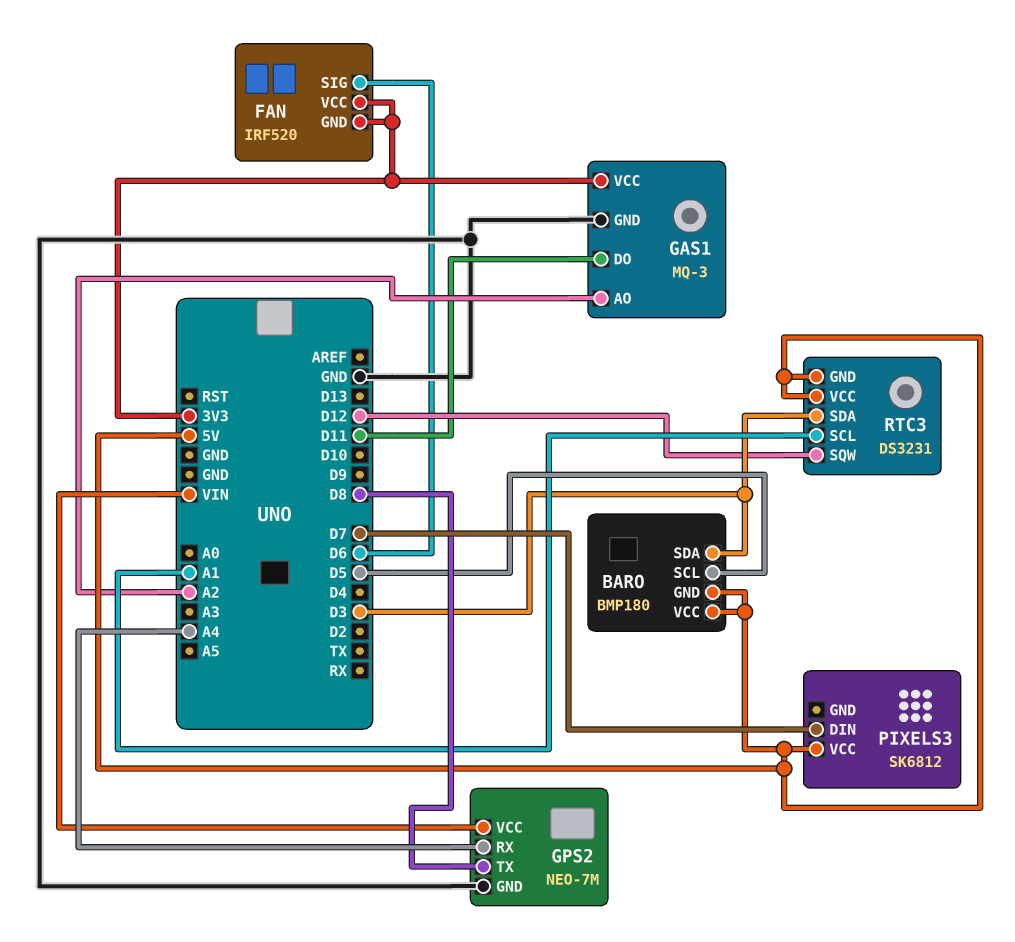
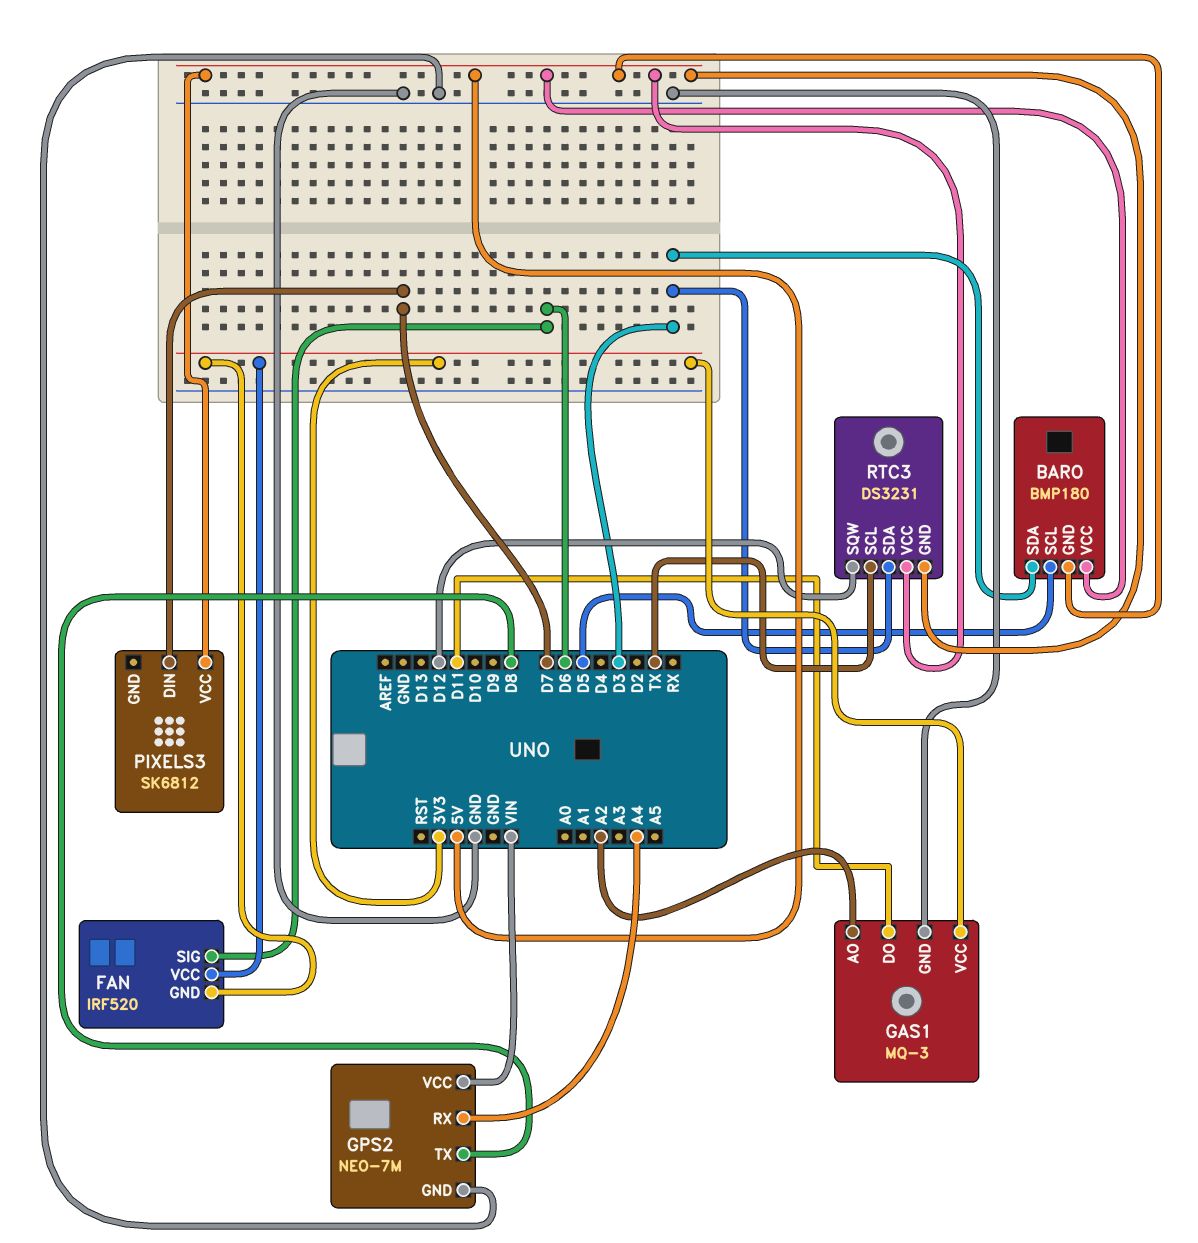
RTC3 pin SCL: A1 -> TX

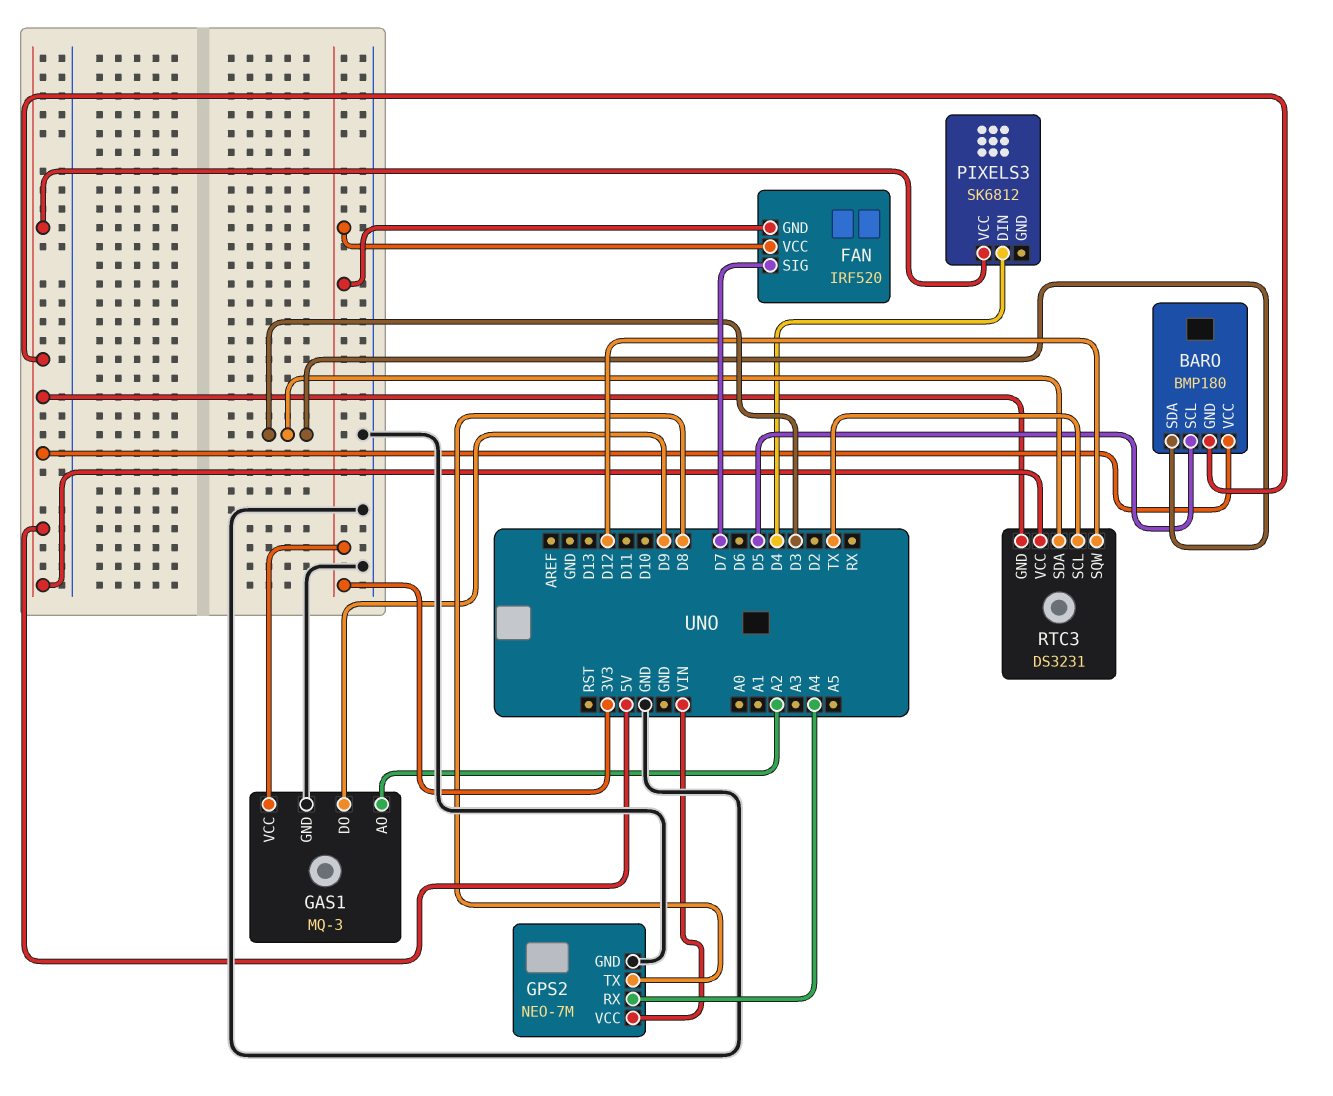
FAN pin SIG: D6 -> D7
GAS1 pin DO: D11 -> D9
PIXELS3 pin DIN: D7 -> D4

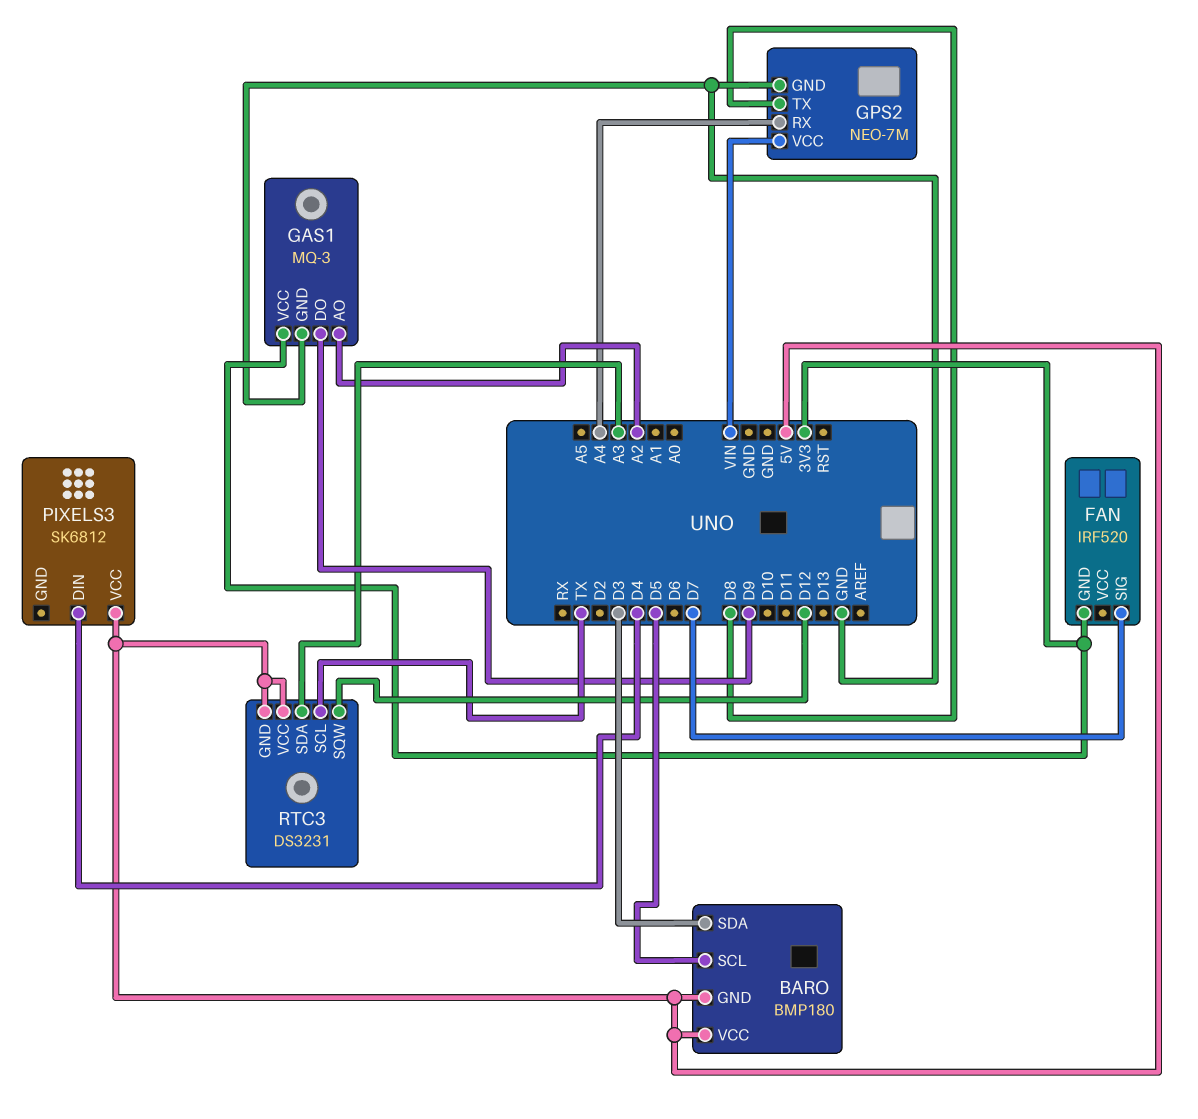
FAN pin VCC: 3V3 -> none
RTC3 pin SDA: D3 -> A3

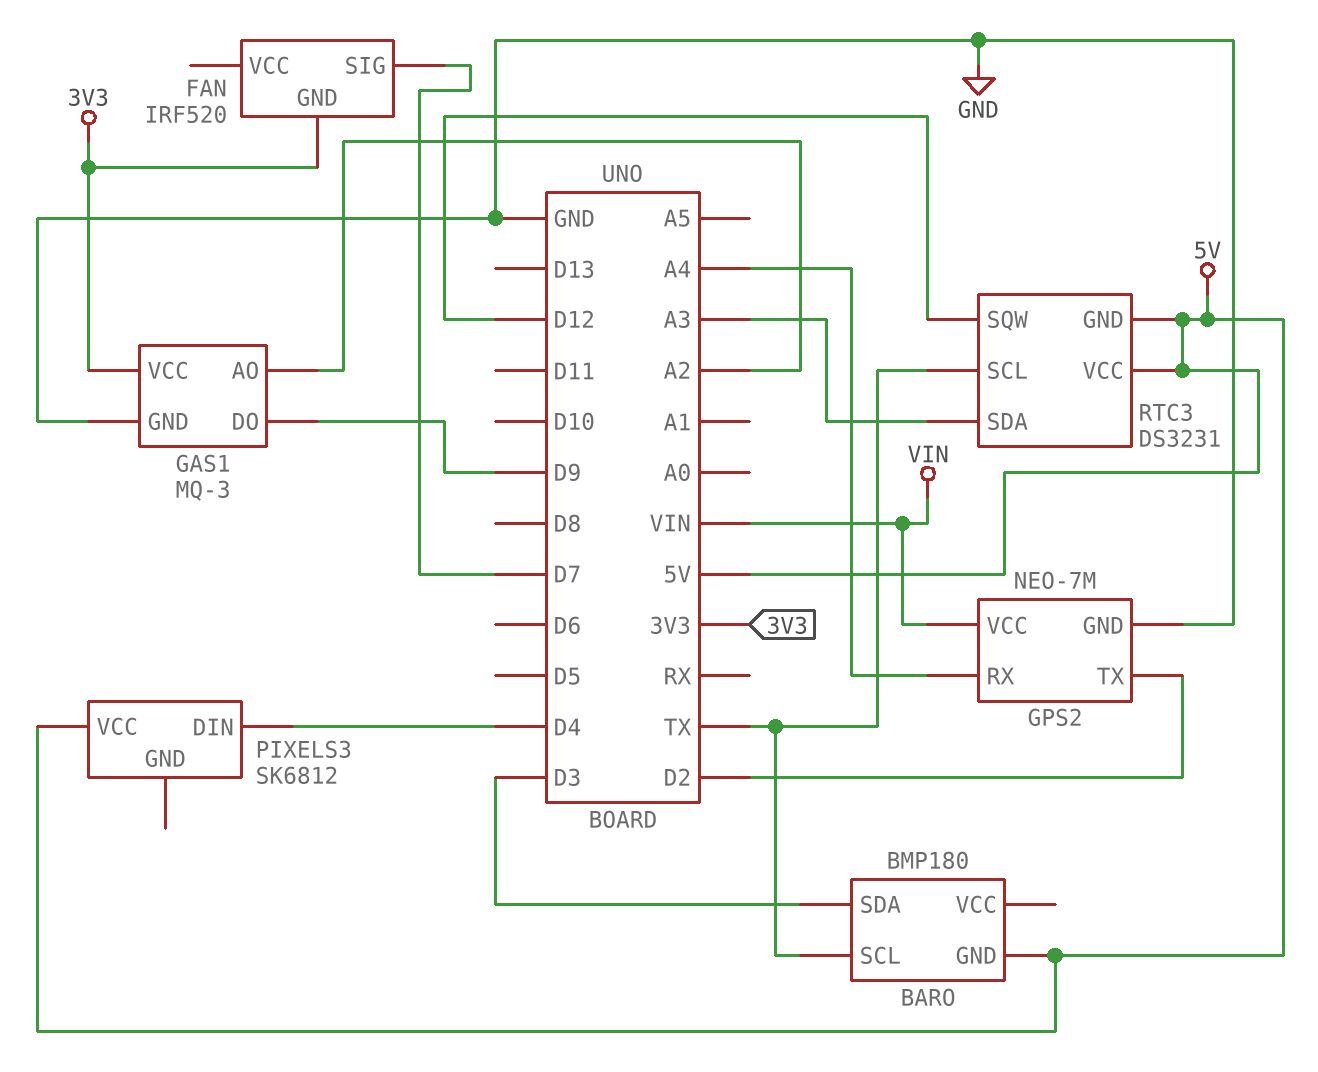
BARO pin SCL: D5 -> TX
BARO pin VCC: 5V -> none
GPS2 pin TX: D8 -> D2

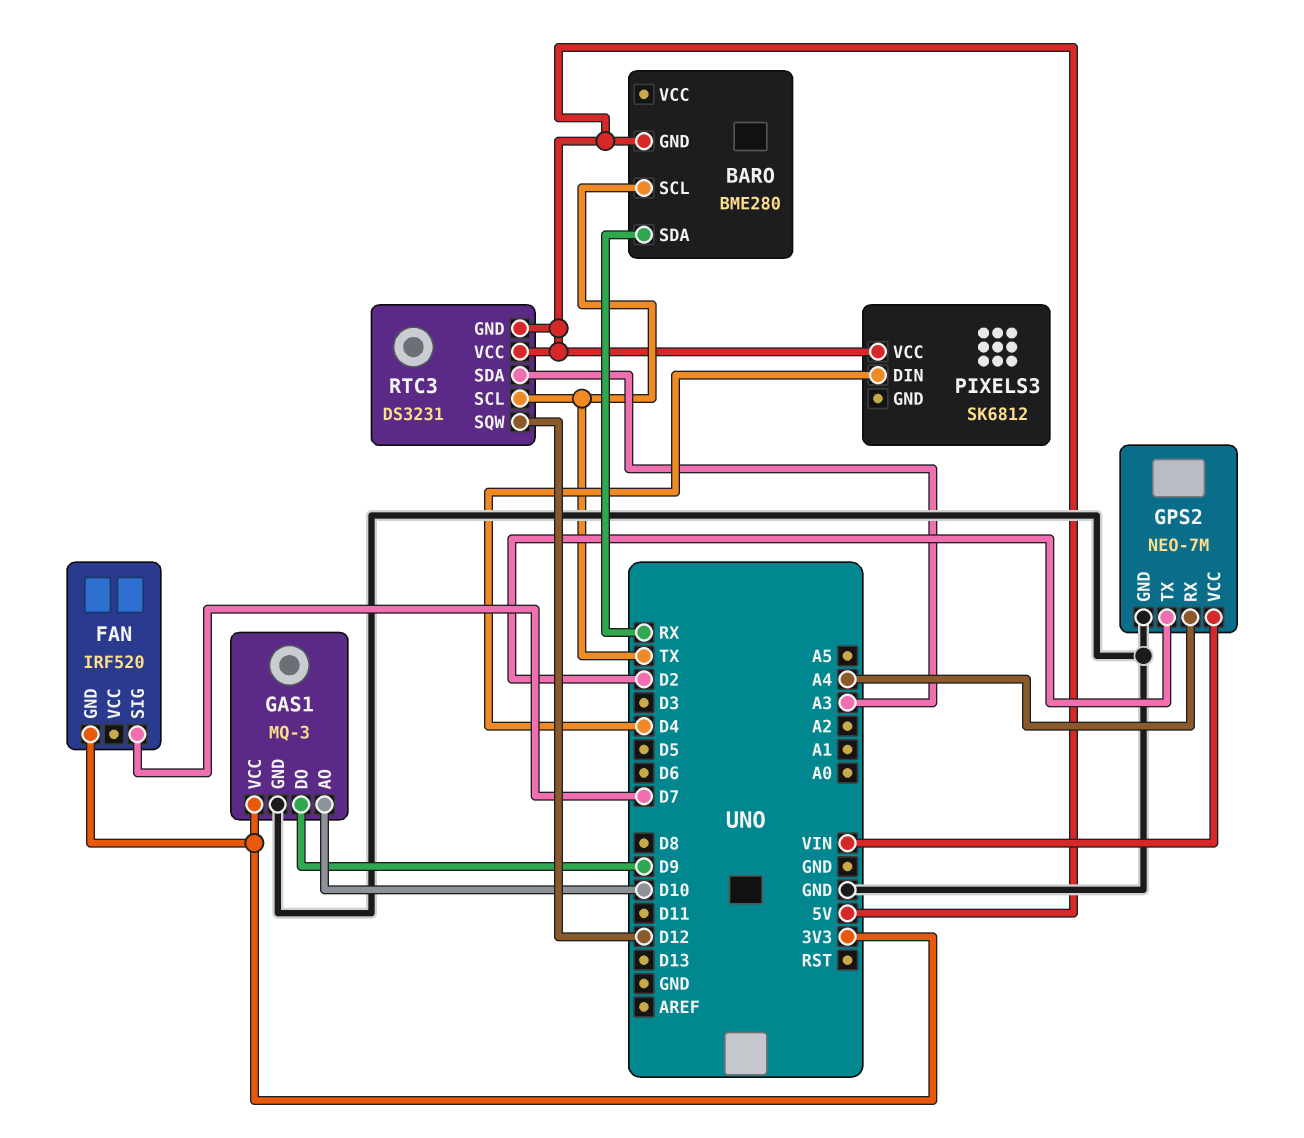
BARO: BMP180 -> BME280
BARO pin SDA: D3 -> RX
GAS1 pin AO: A2 -> D10

